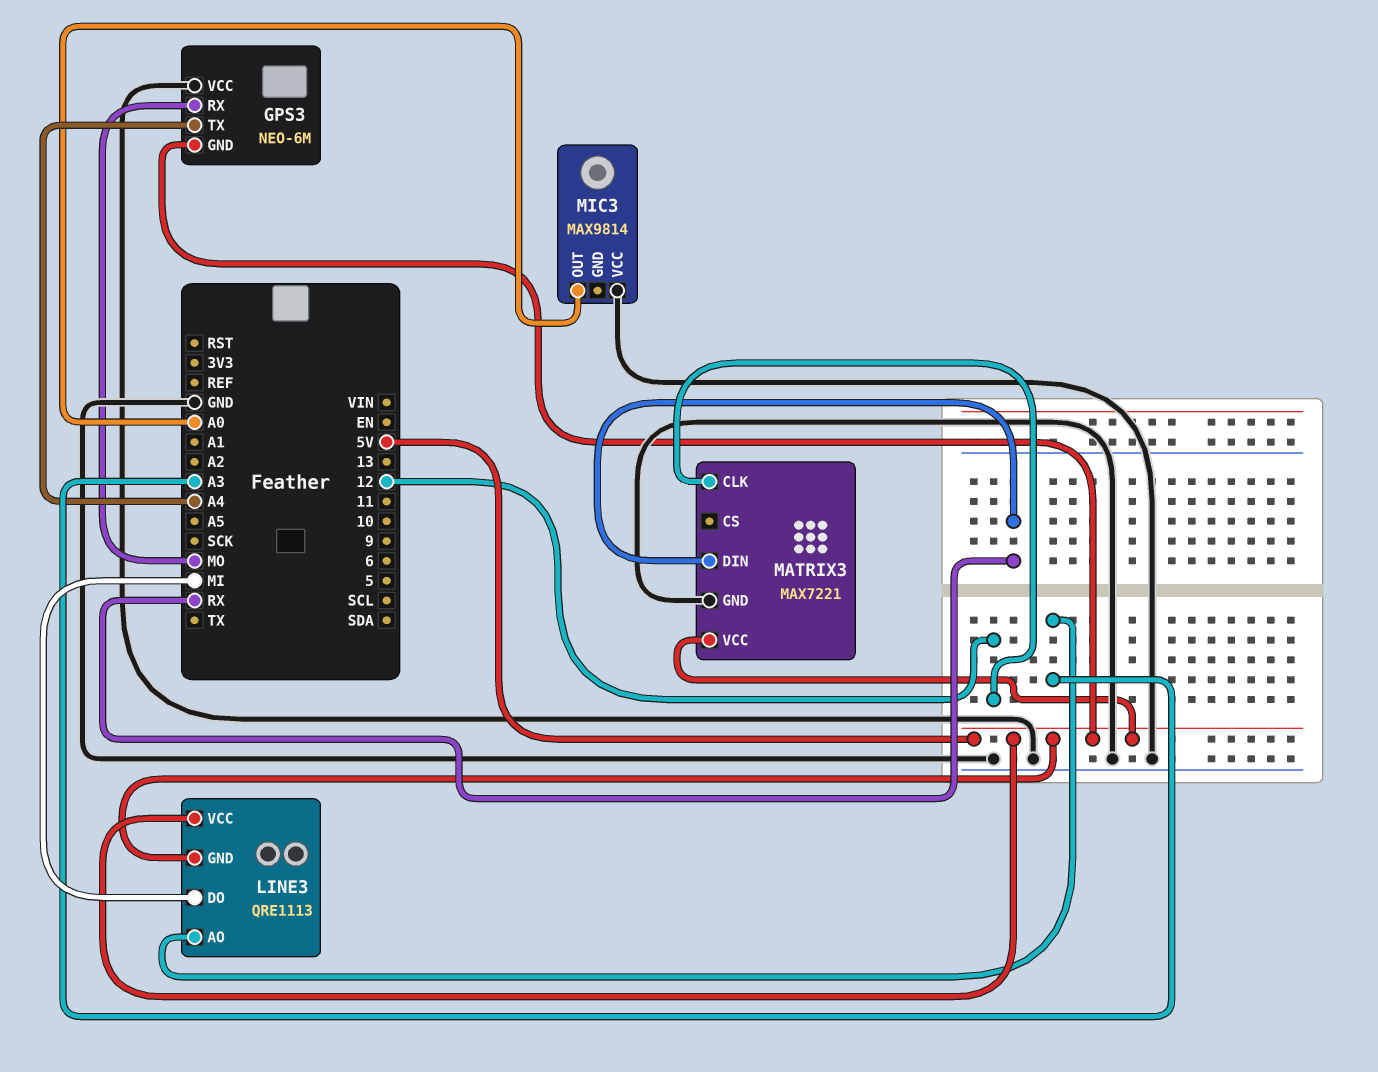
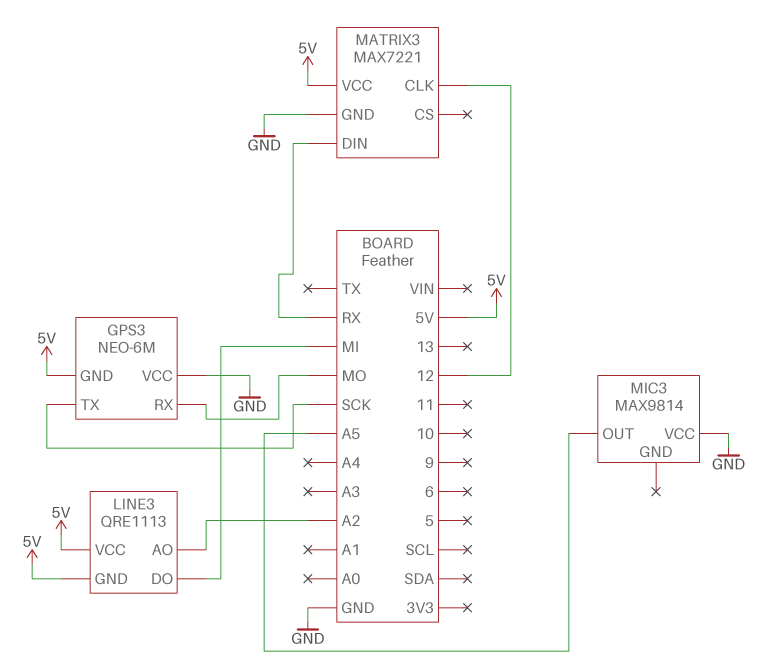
GPS3 pin TX: A4 -> SCK
LINE3 pin AO: A3 -> A2
MIC3 pin OUT: A0 -> A5

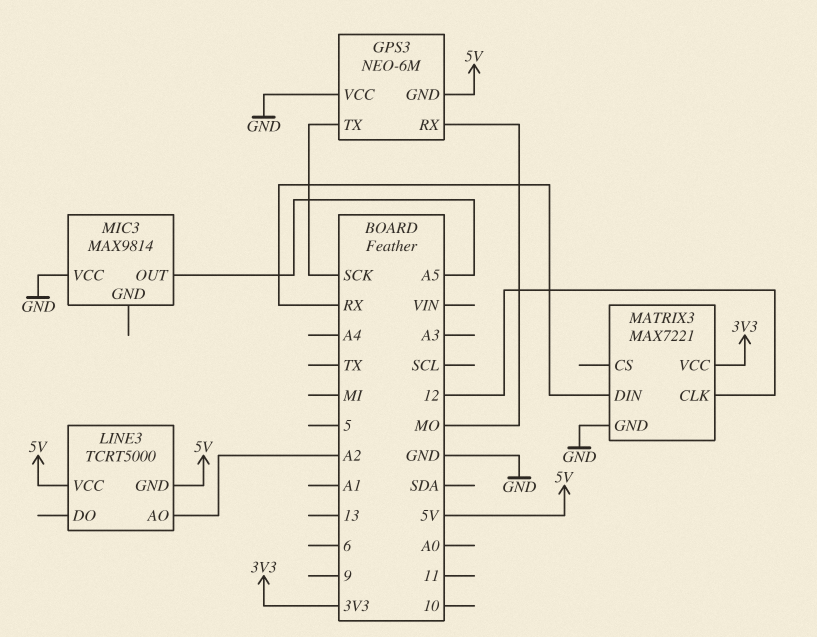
LINE3: QRE1113 -> TCRT5000
LINE3 pin DO: MI -> none
MATRIX3 pin VCC: 5V -> 3V3

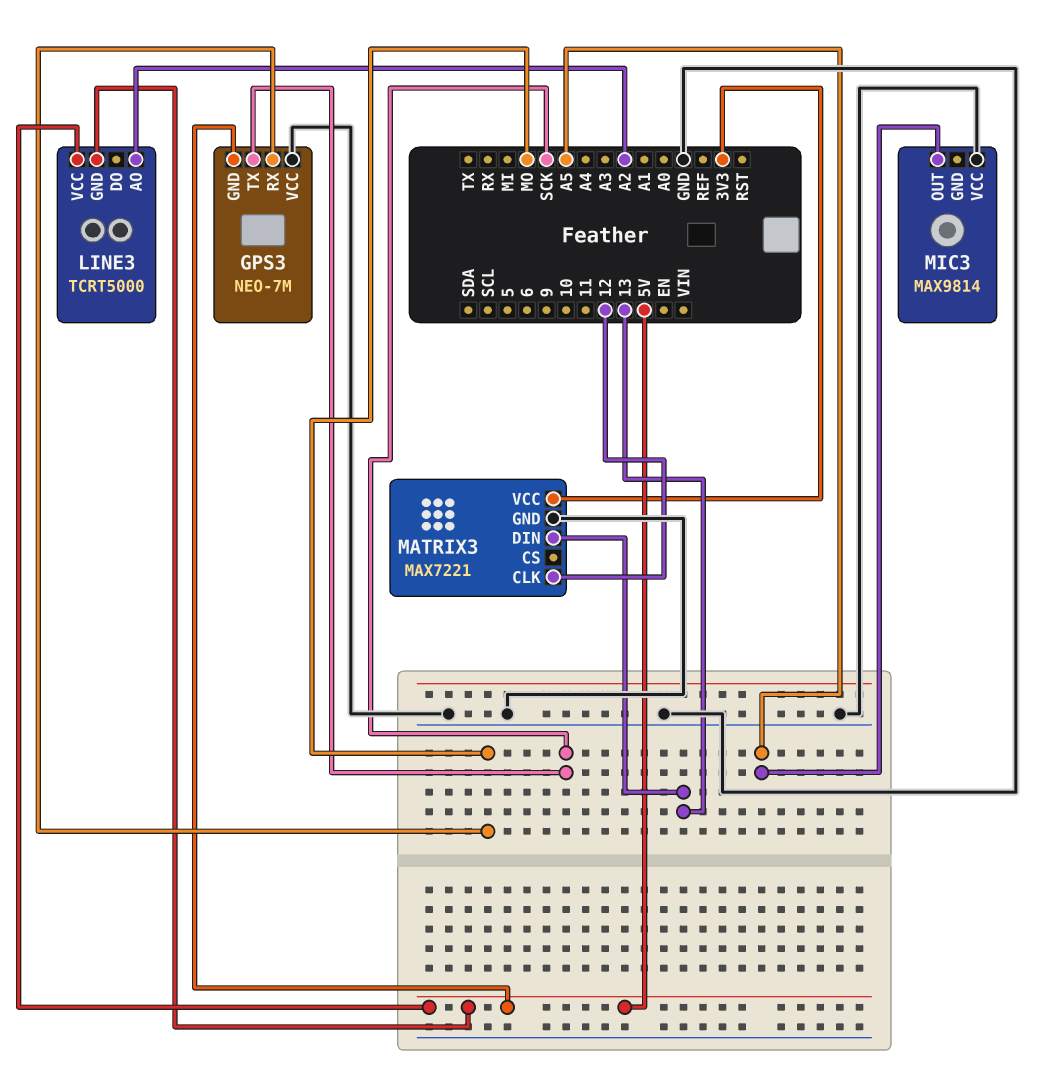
GPS3: NEO-6M -> NEO-7M
MATRIX3 pin DIN: RX -> 13

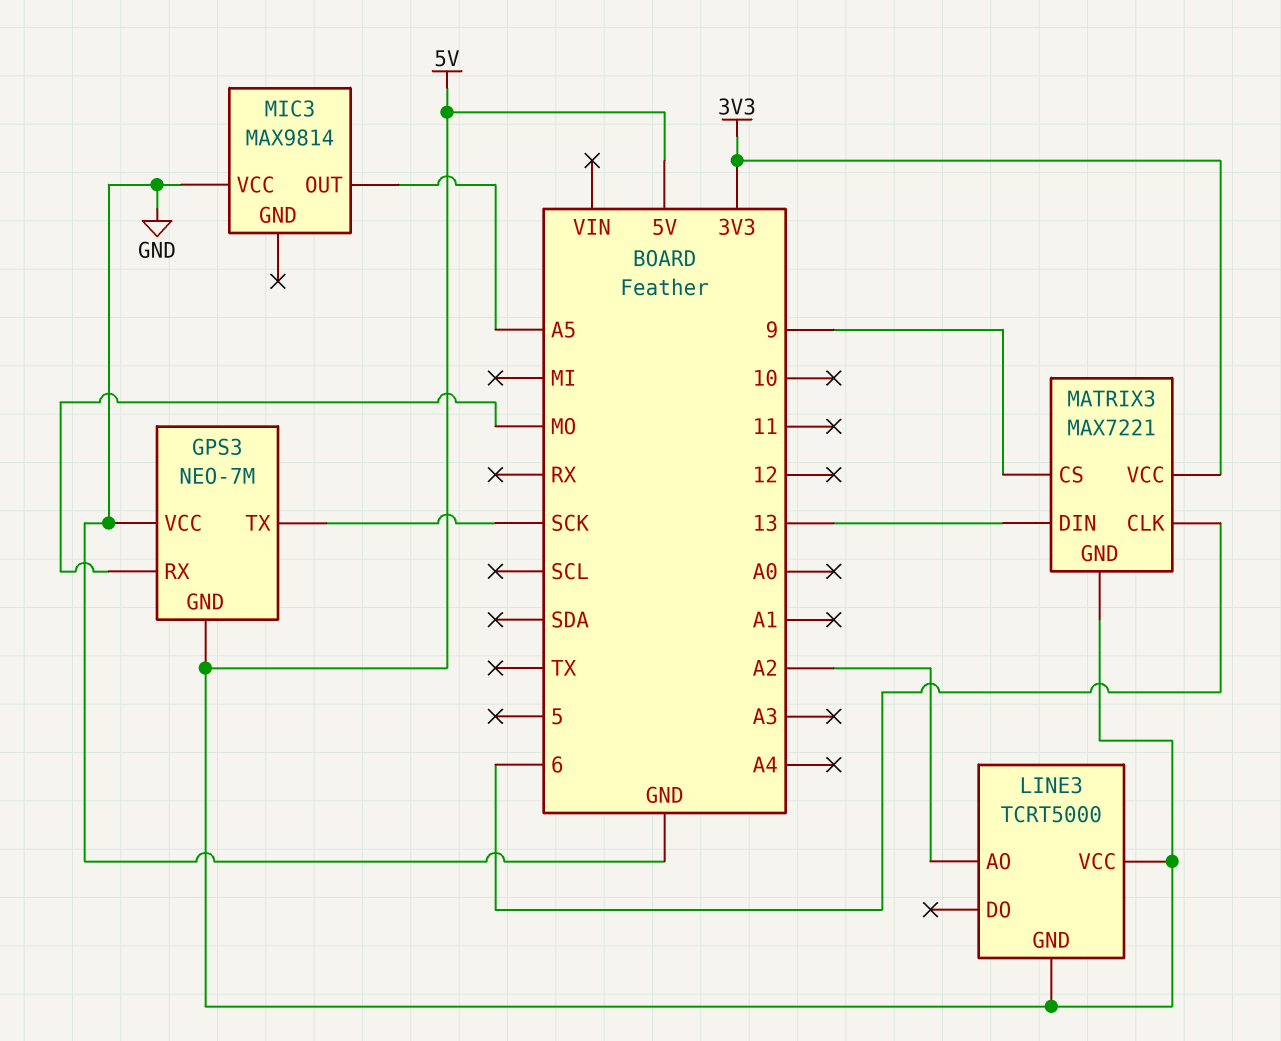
MATRIX3 pin CLK: 12 -> 6
MATRIX3 pin CS: none -> 9
MATRIX3 pin GND: GND -> 5V

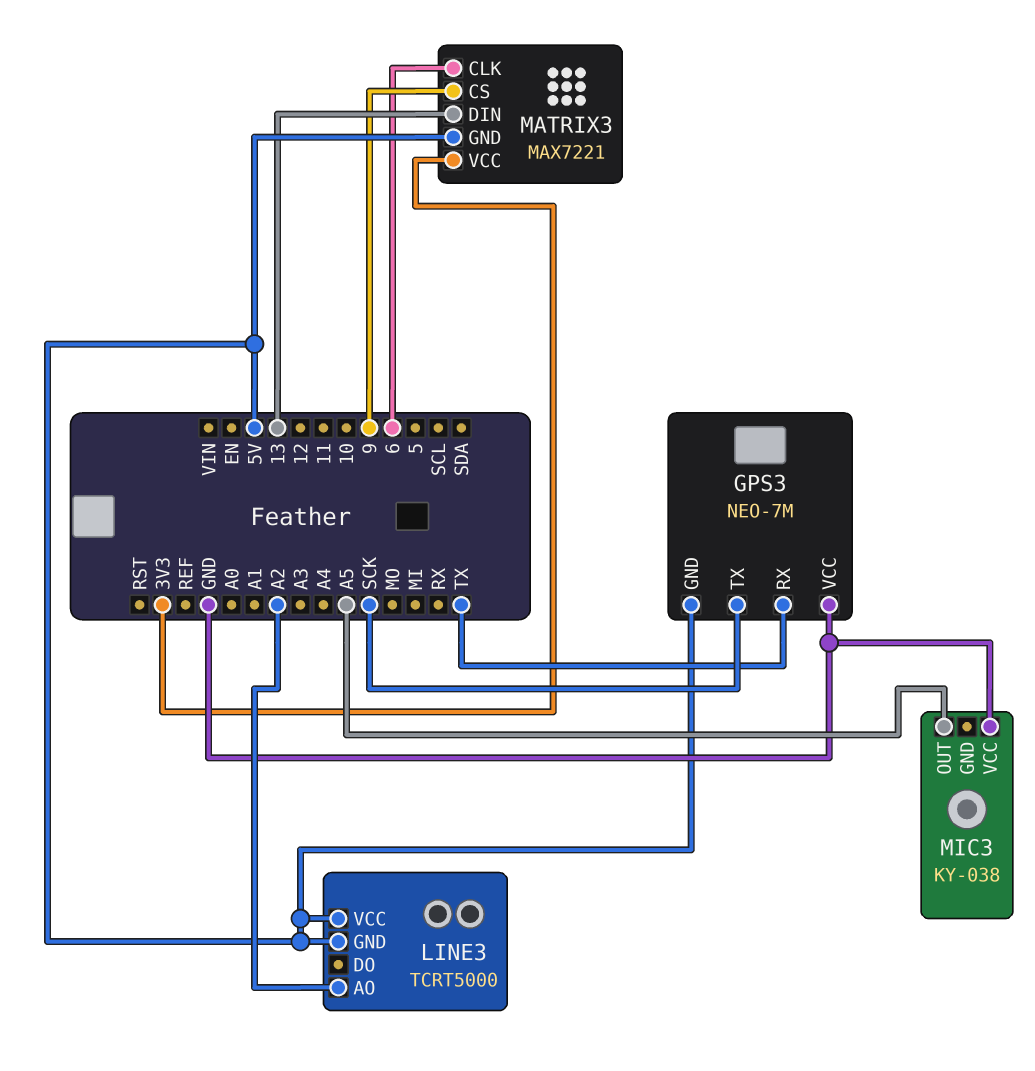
GPS3 pin RX: MO -> TX
MIC3: MAX9814 -> KY-038

